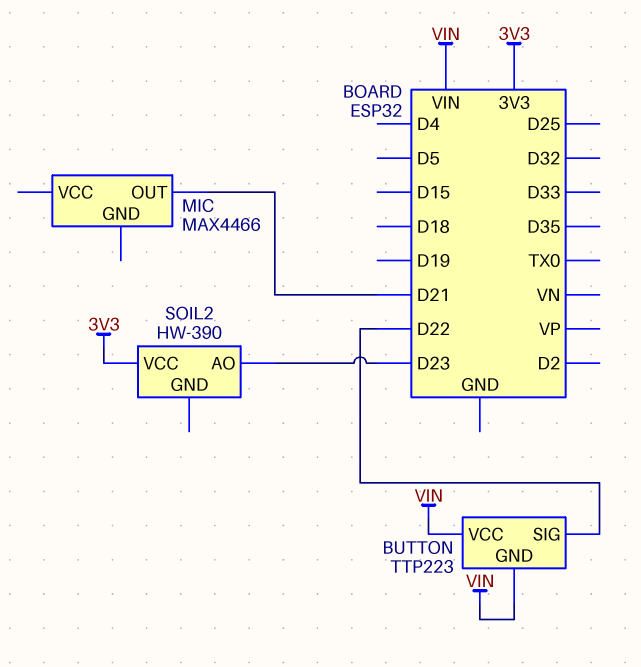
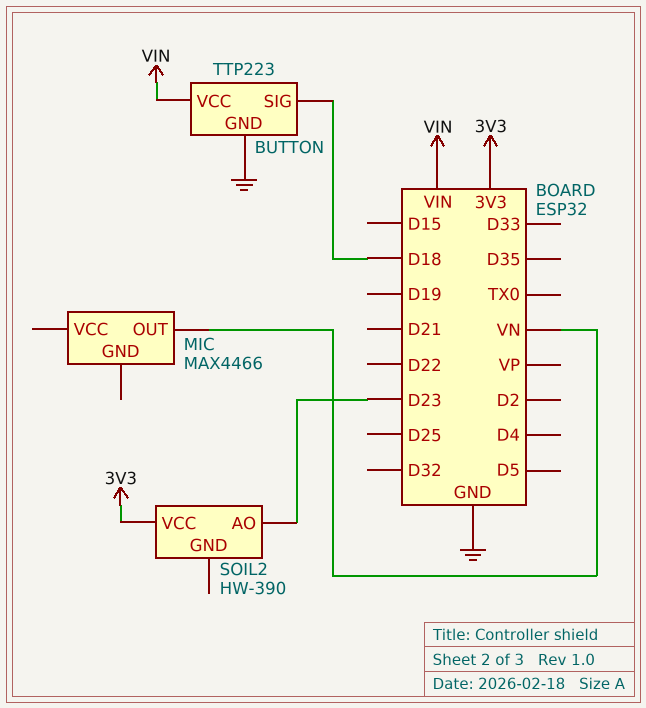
BUTTON pin GND: VIN -> GND
BUTTON pin SIG: D22 -> D18
MIC pin OUT: D21 -> VN

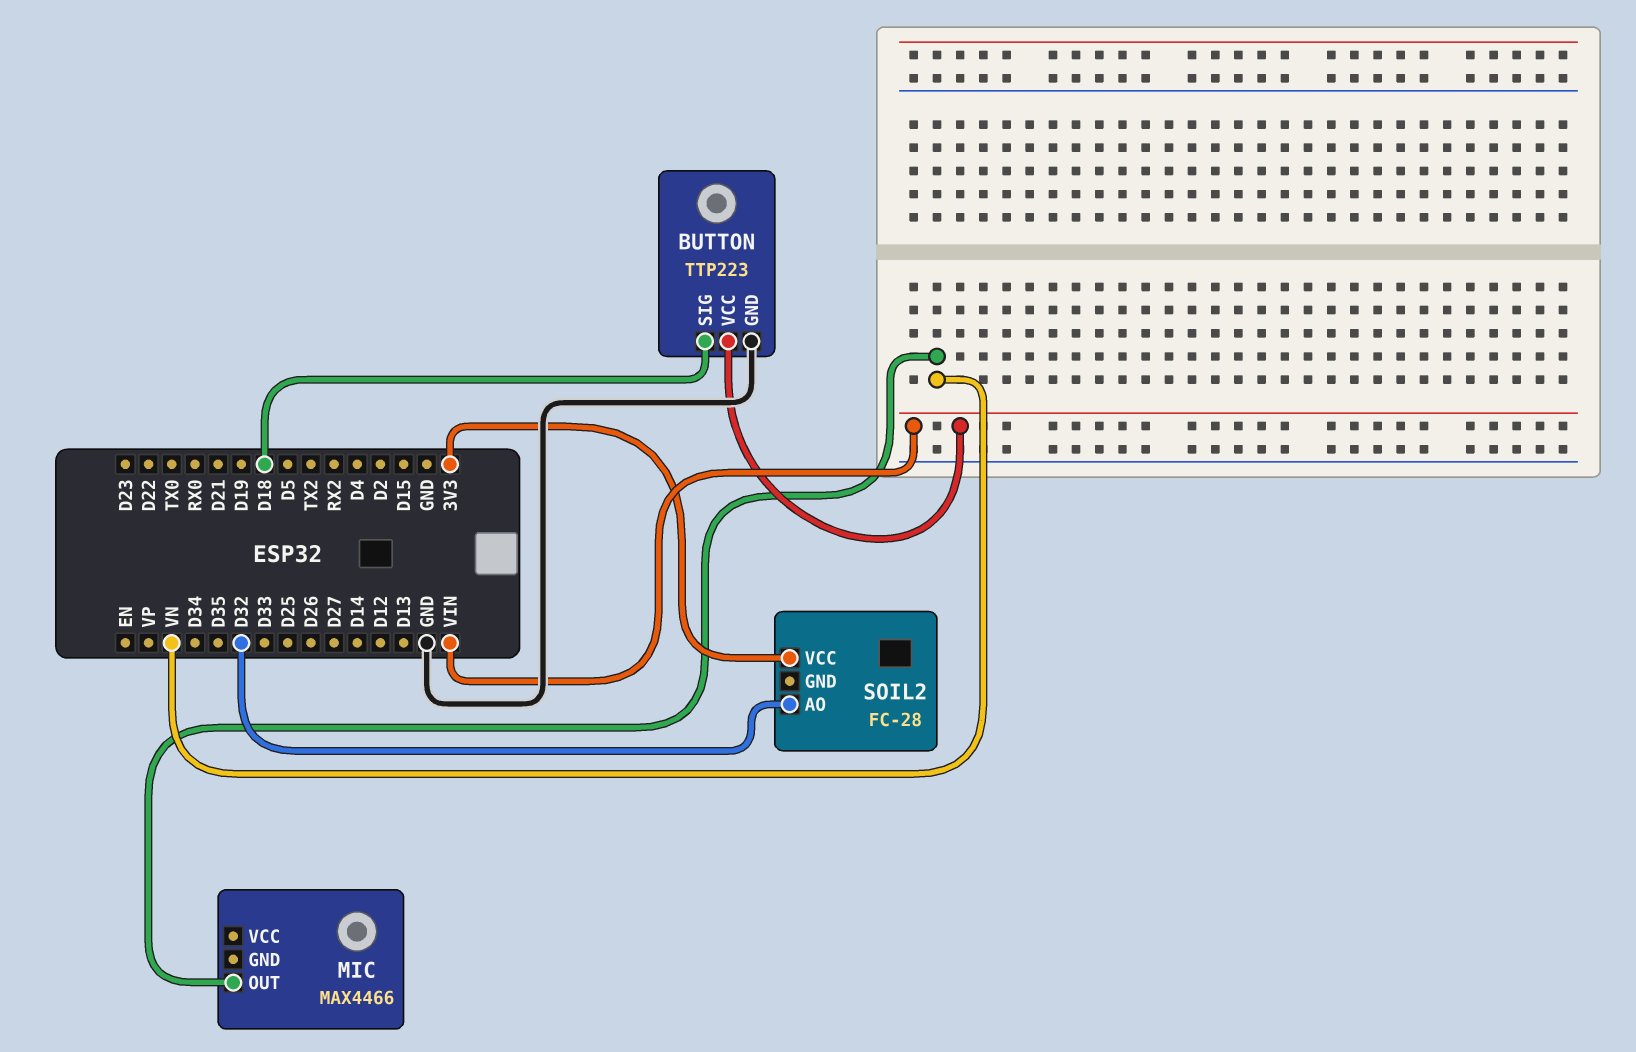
SOIL2: HW-390 -> FC-28
SOIL2 pin AO: D23 -> D32

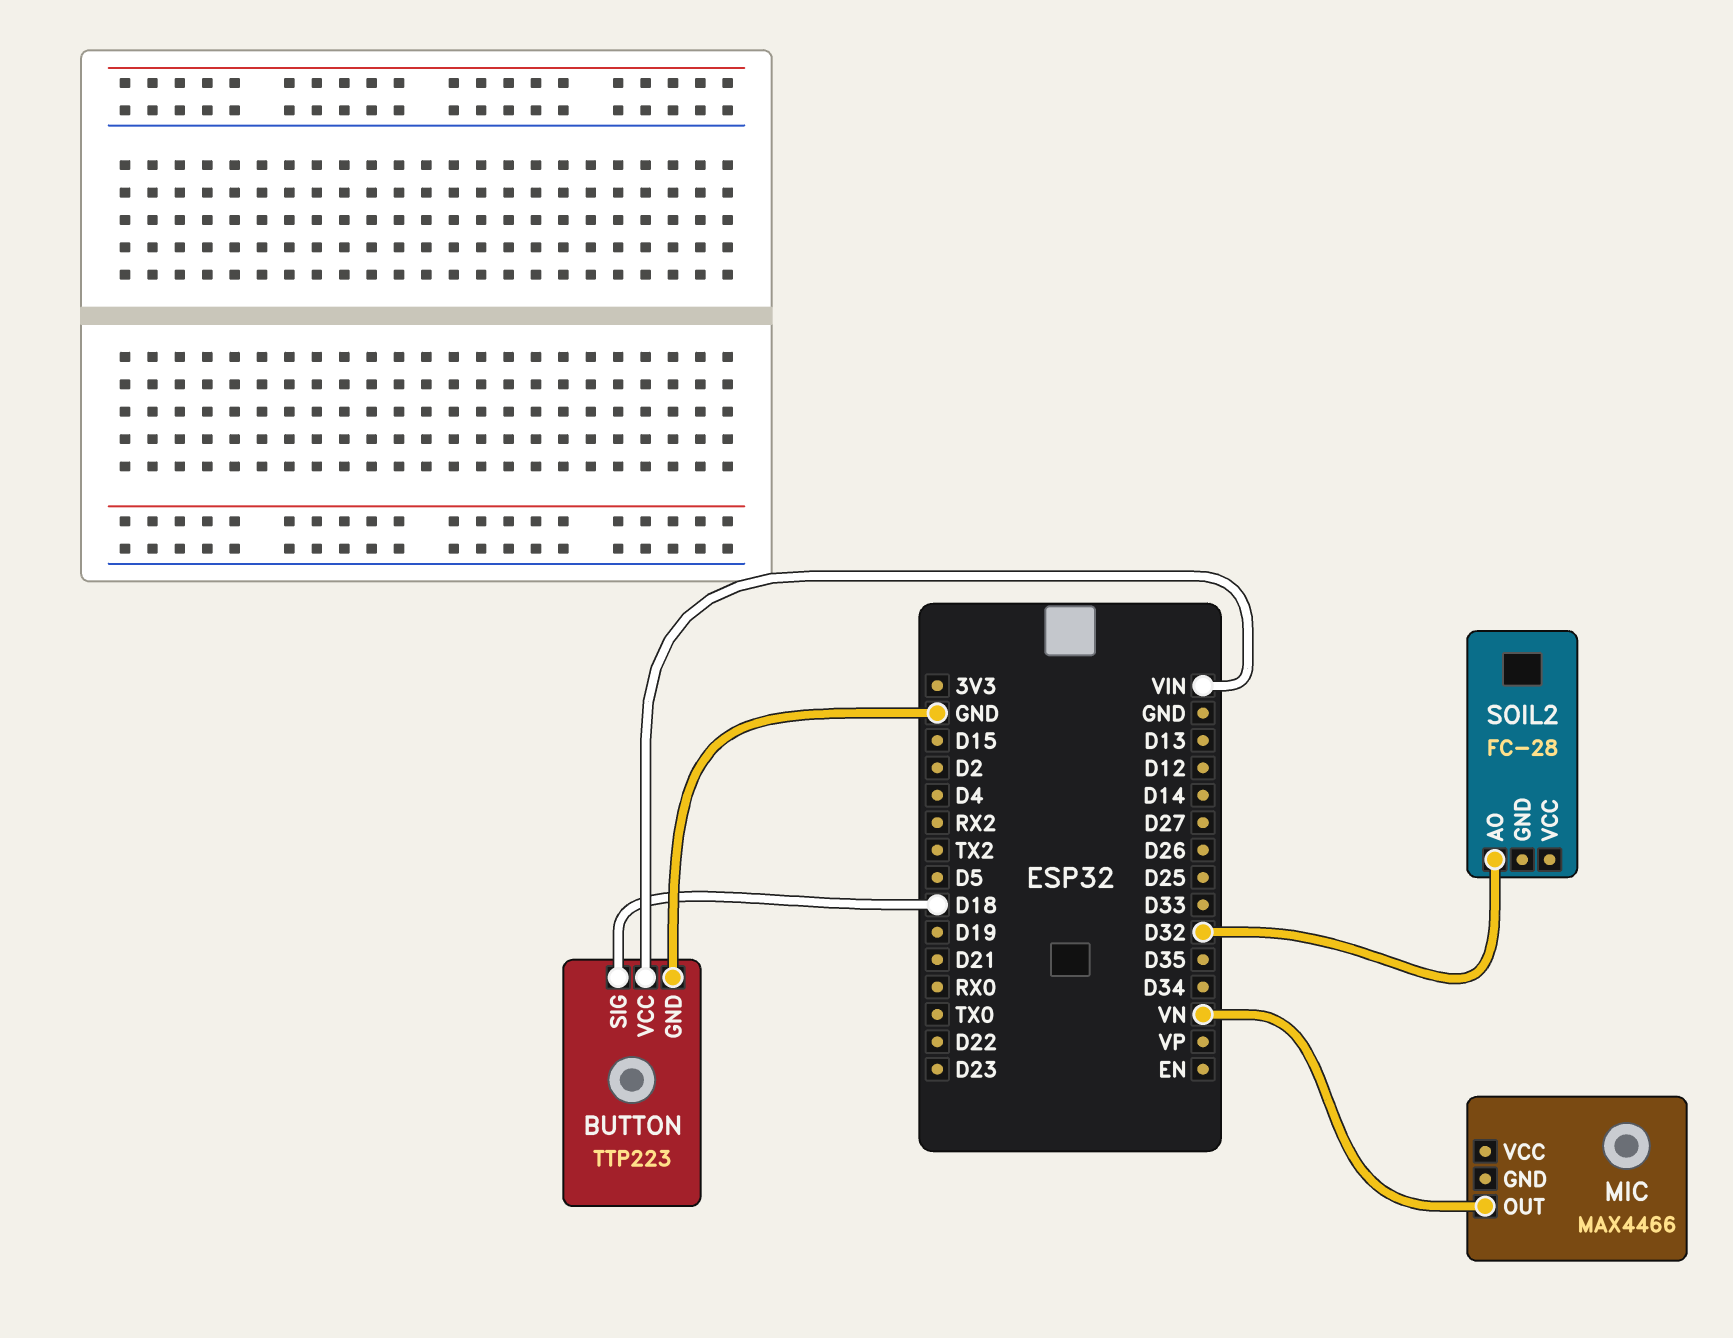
SOIL2 pin VCC: 3V3 -> none

